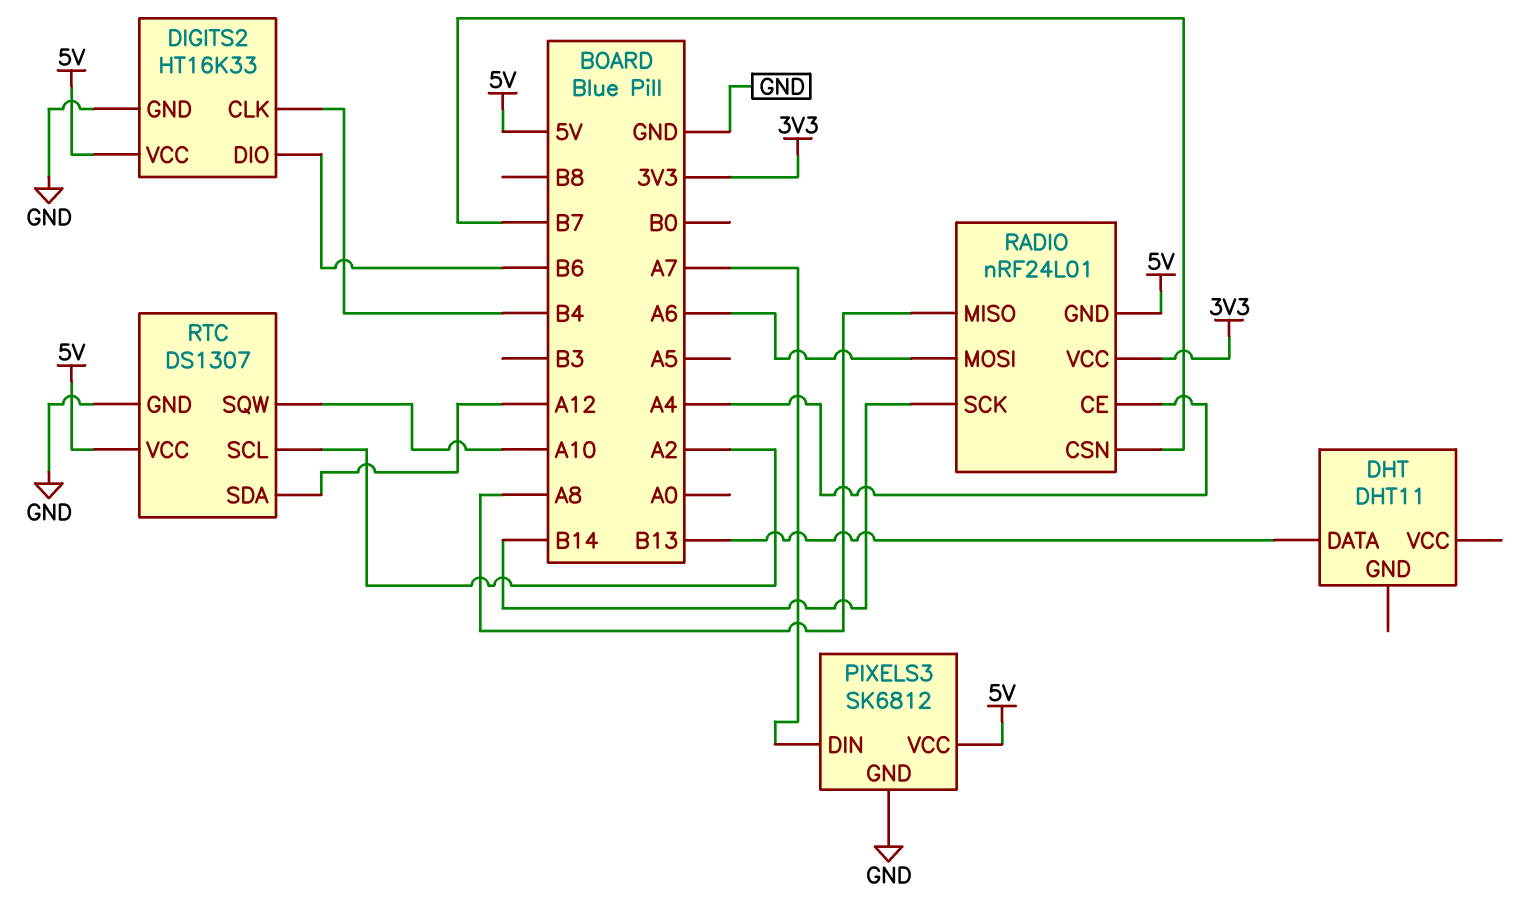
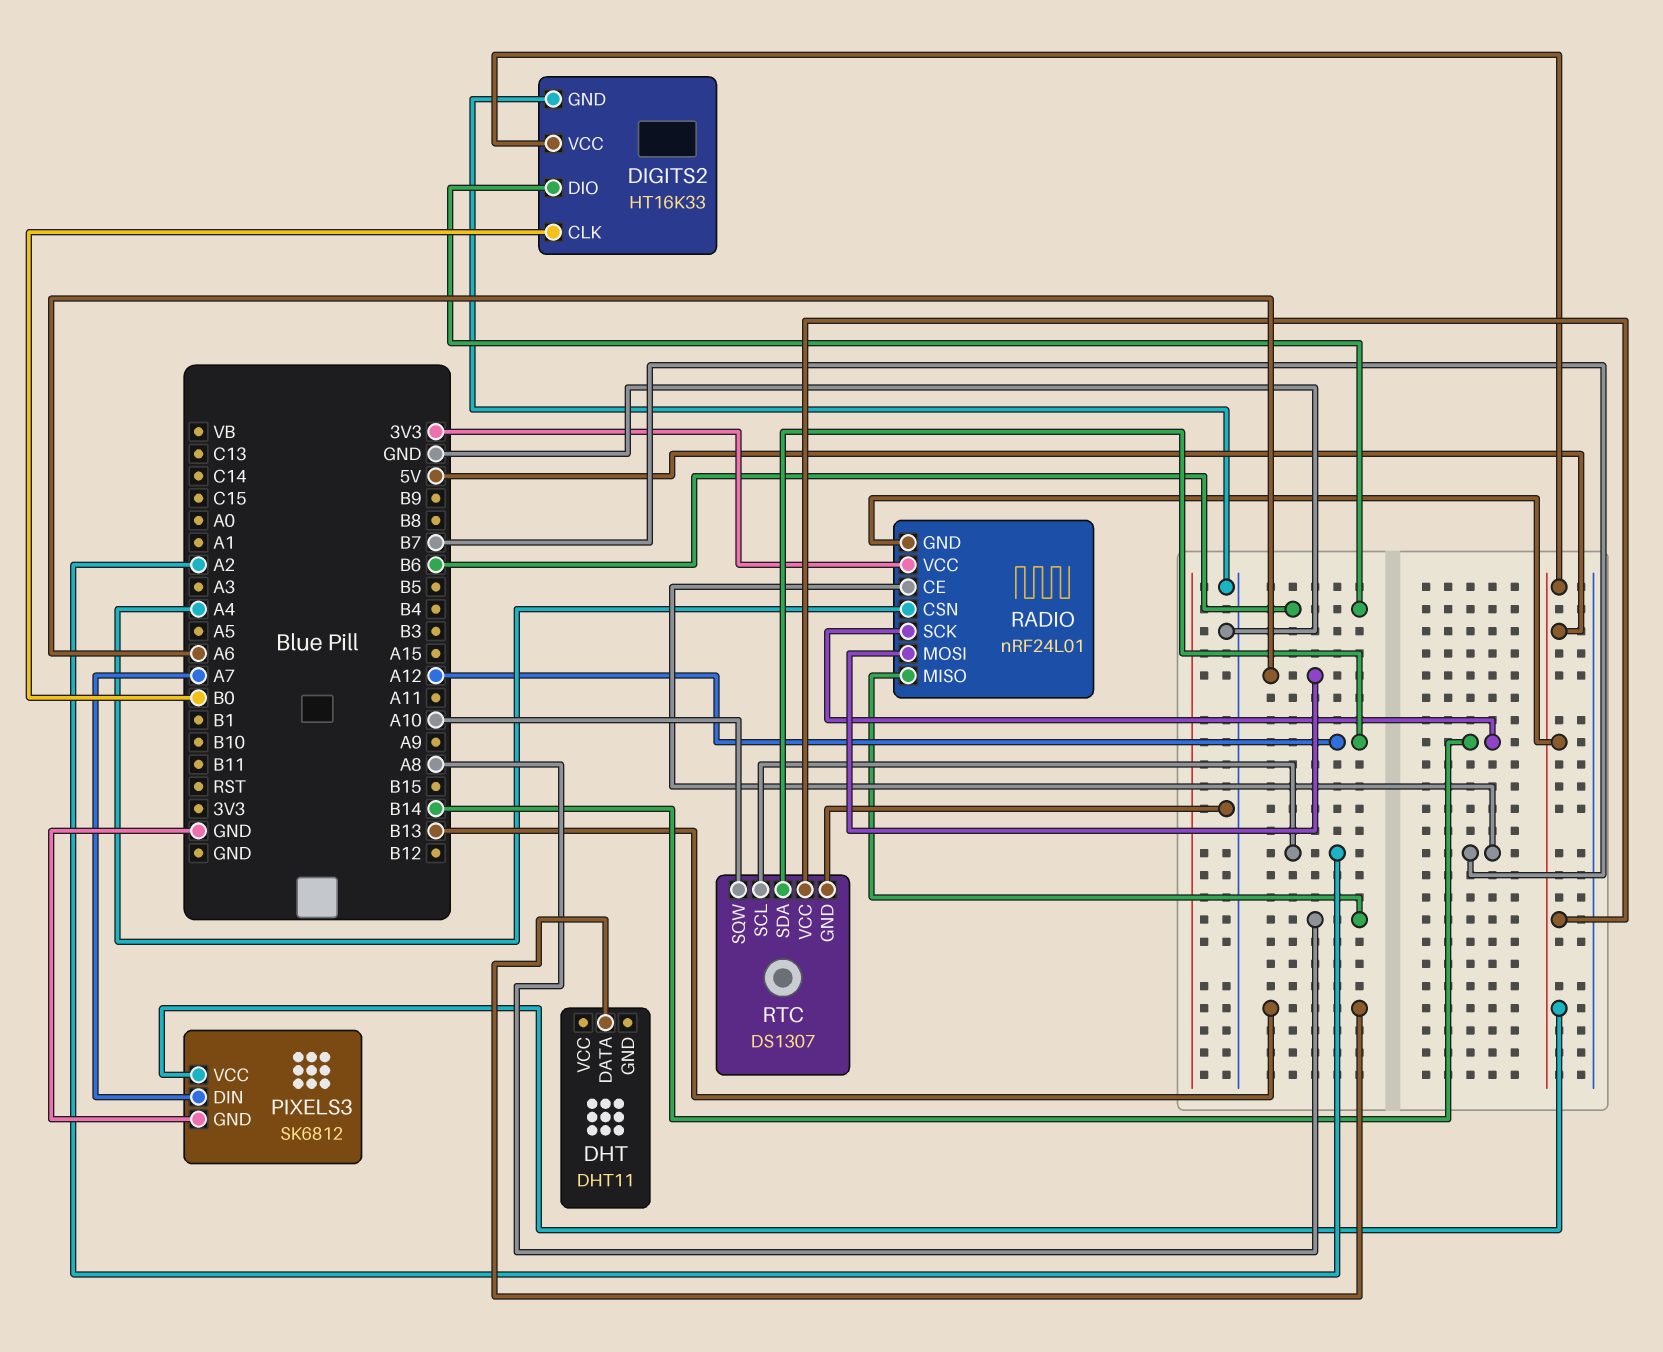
DIGITS2 pin CLK: B4 -> B0
RADIO pin CE: A4 -> B7
RADIO pin CSN: B7 -> A4

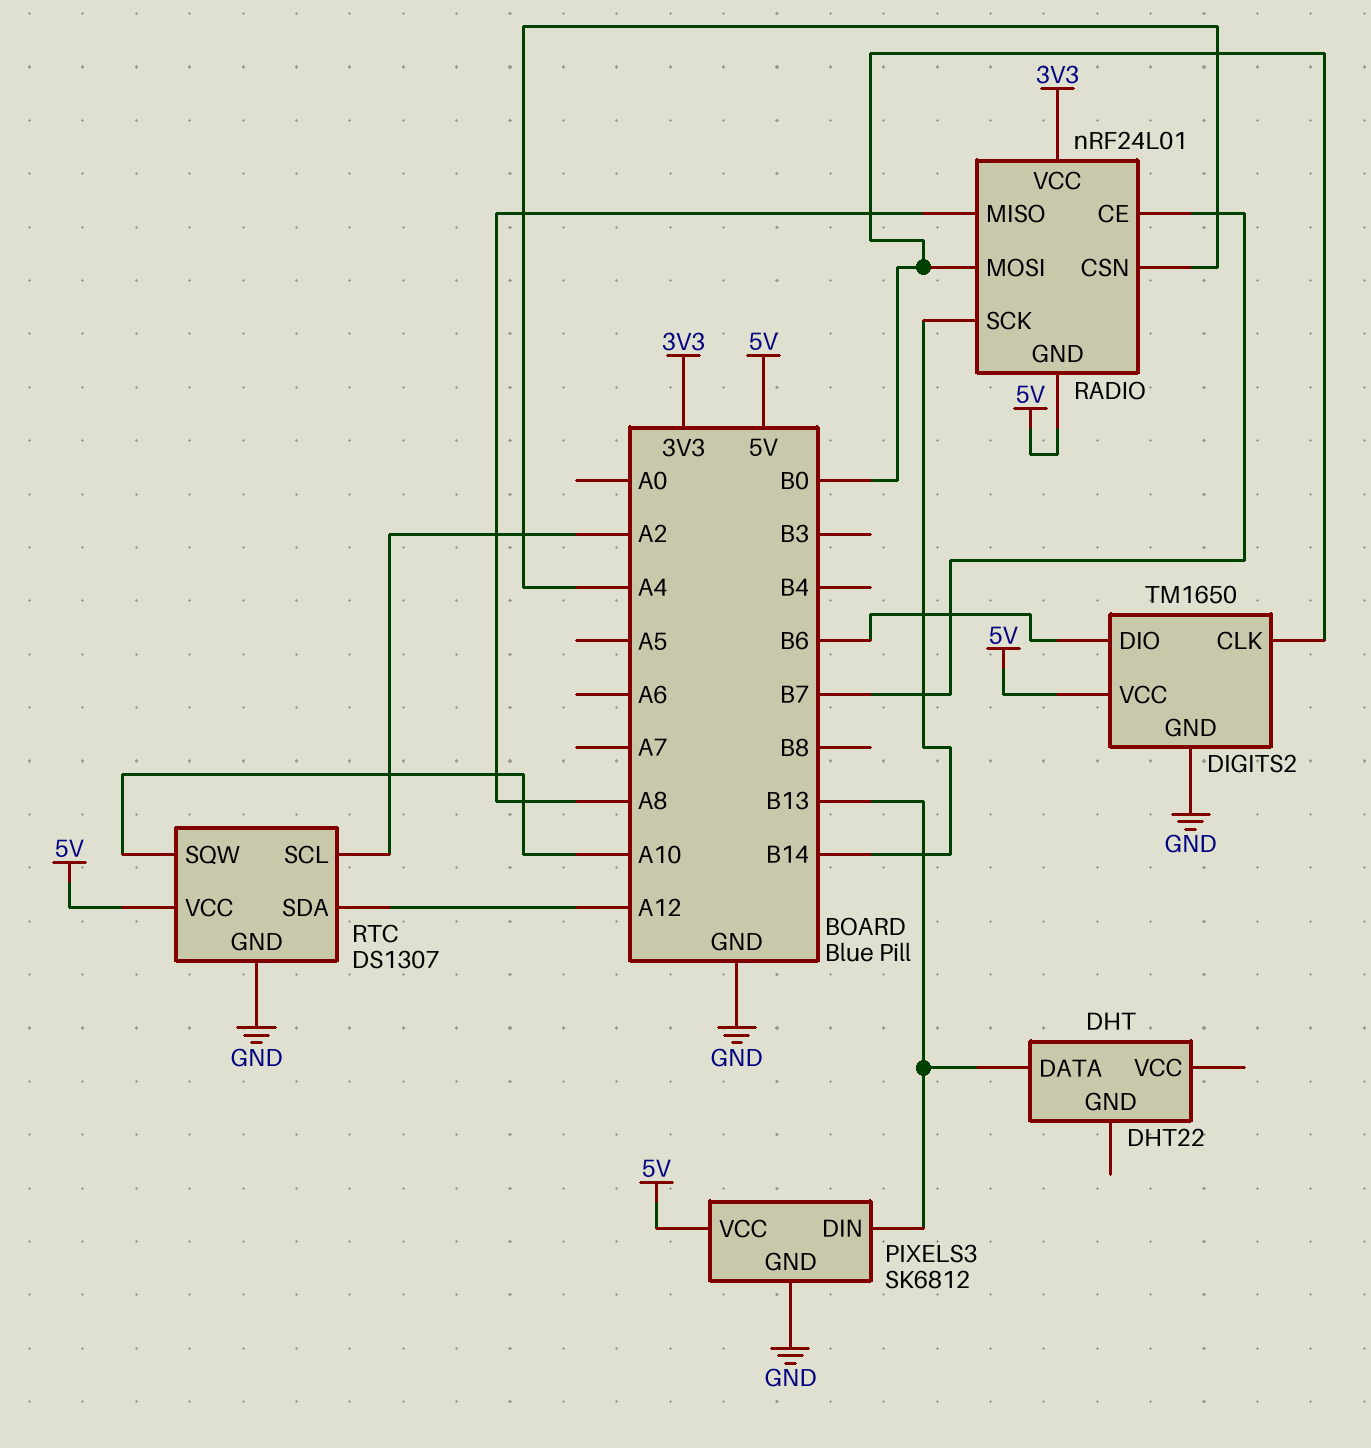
DHT: DHT11 -> DHT22
DIGITS2: HT16K33 -> TM1650
PIXELS3 pin DIN: A7 -> B13
RADIO pin MOSI: A6 -> B0

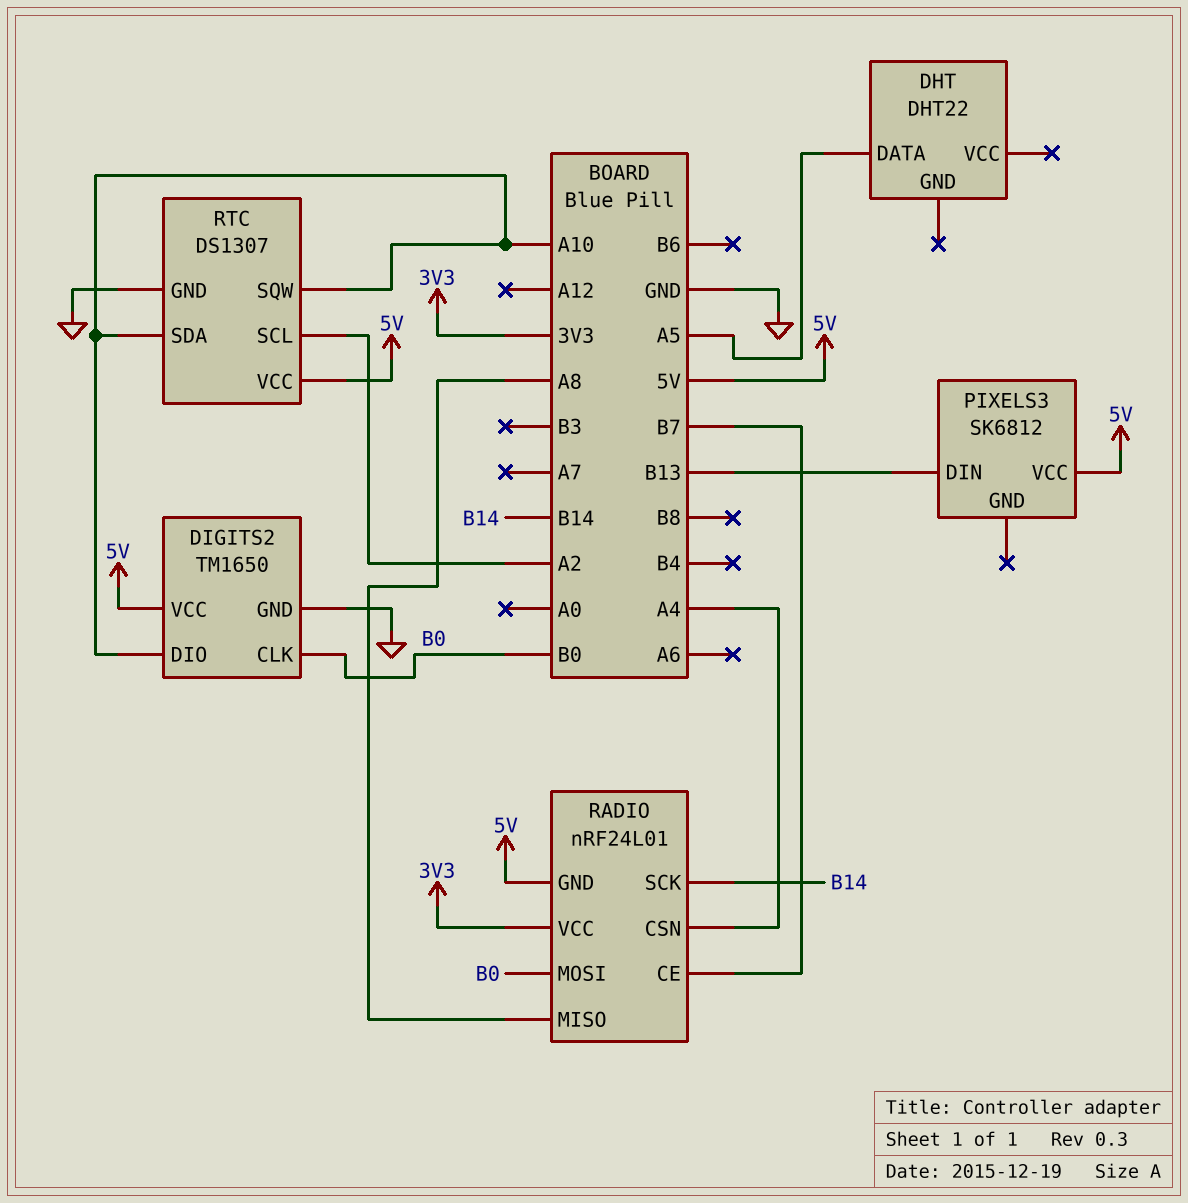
DHT pin DATA: B13 -> A5
DIGITS2 pin DIO: B6 -> A10
PIXELS3 pin GND: GND -> none
RTC pin SDA: A12 -> A10

